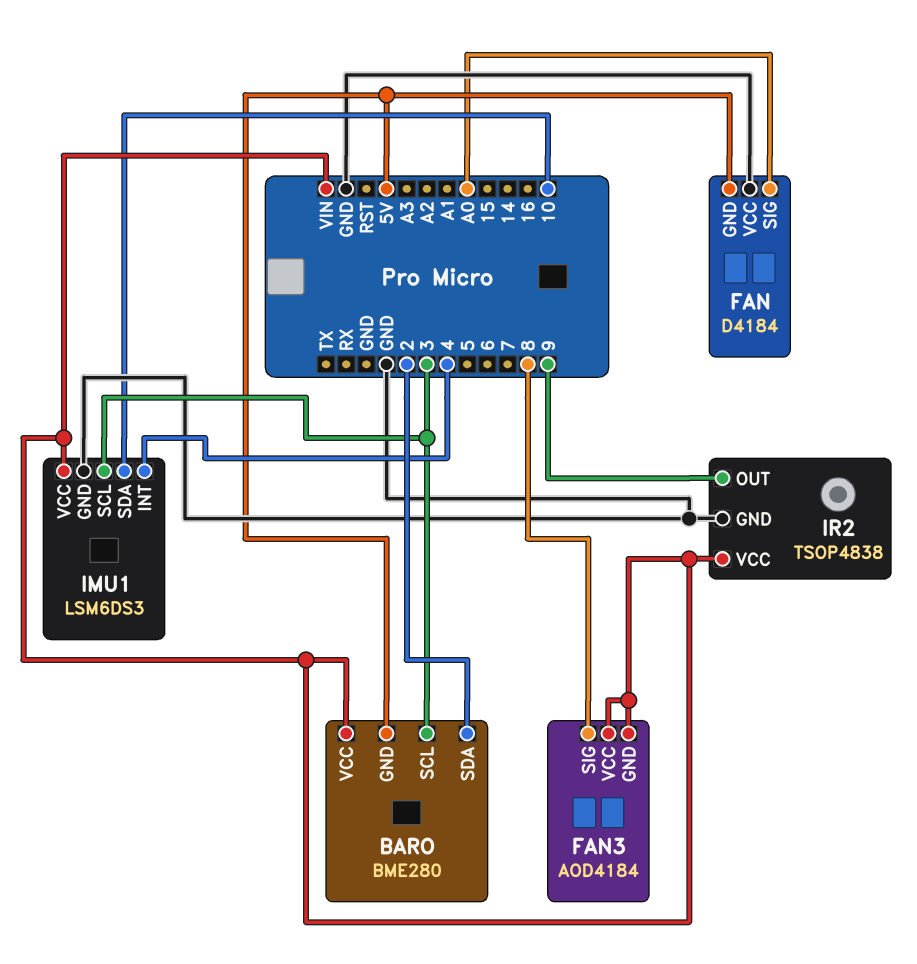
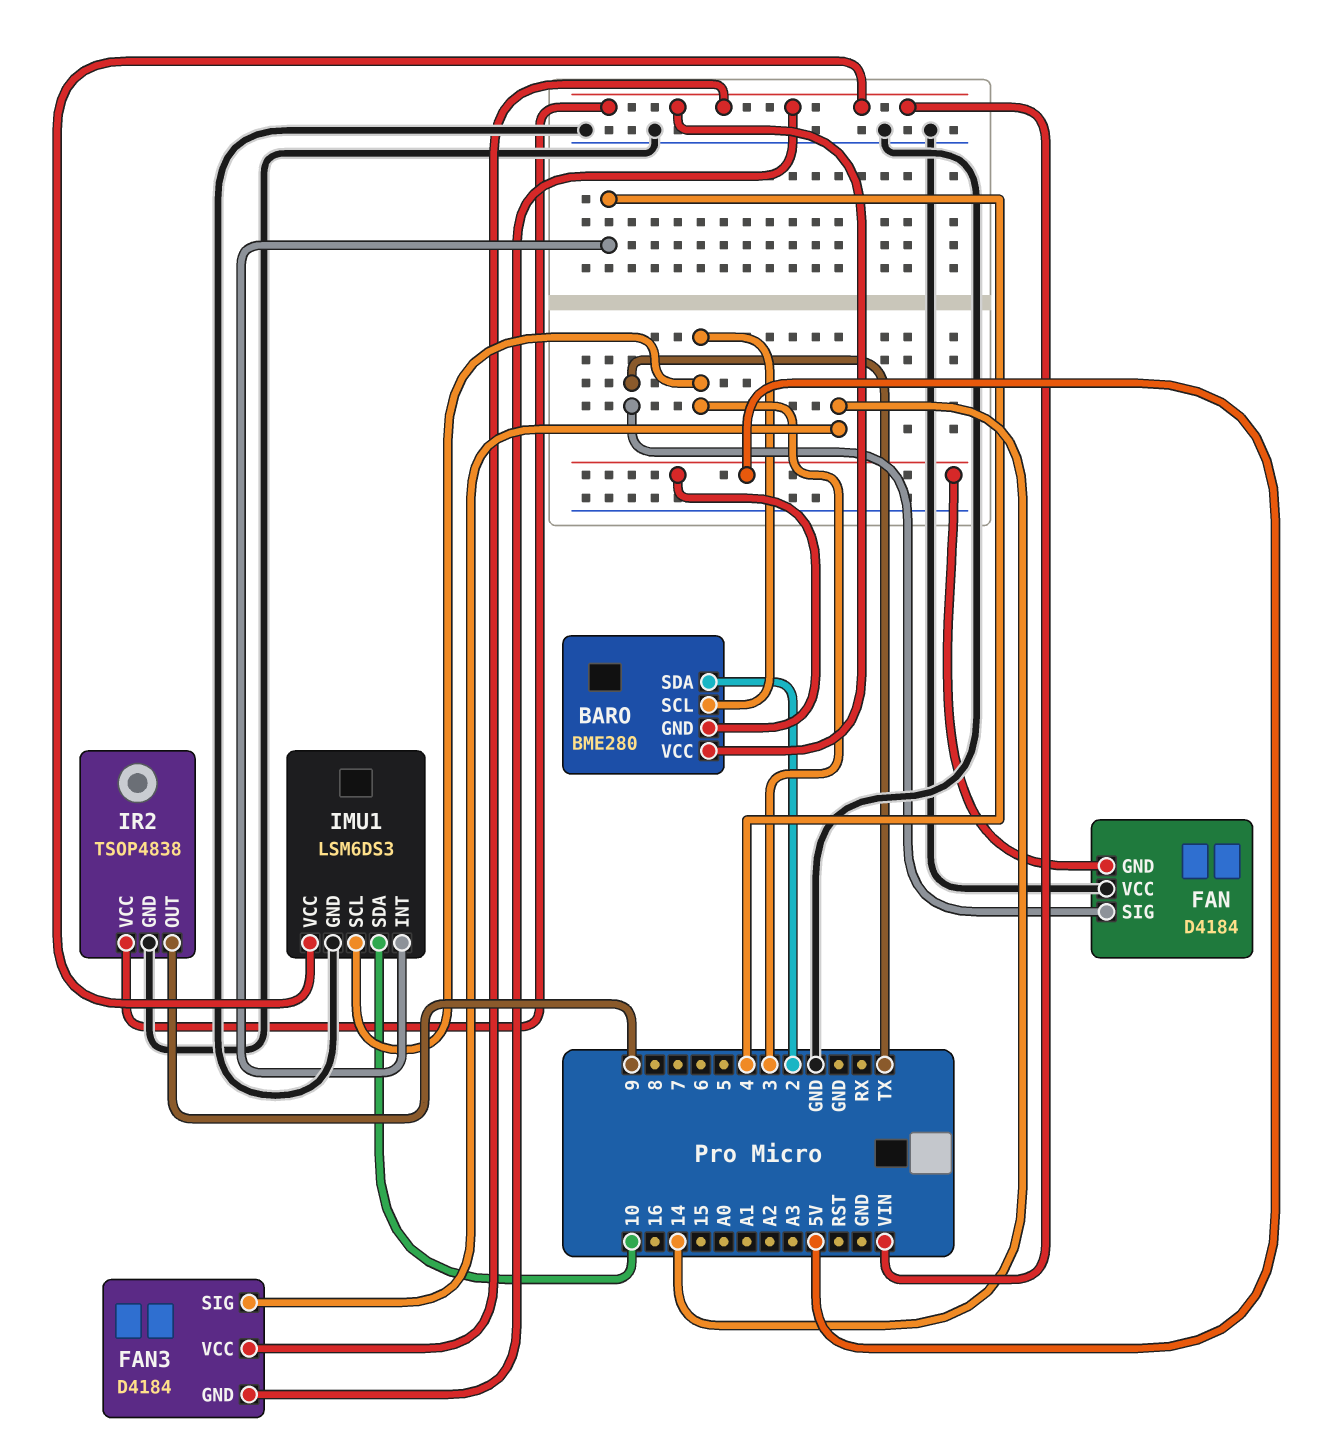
FAN pin SIG: A0 -> TX
FAN3: AOD4184 -> D4184
FAN3 pin SIG: 8 -> 14

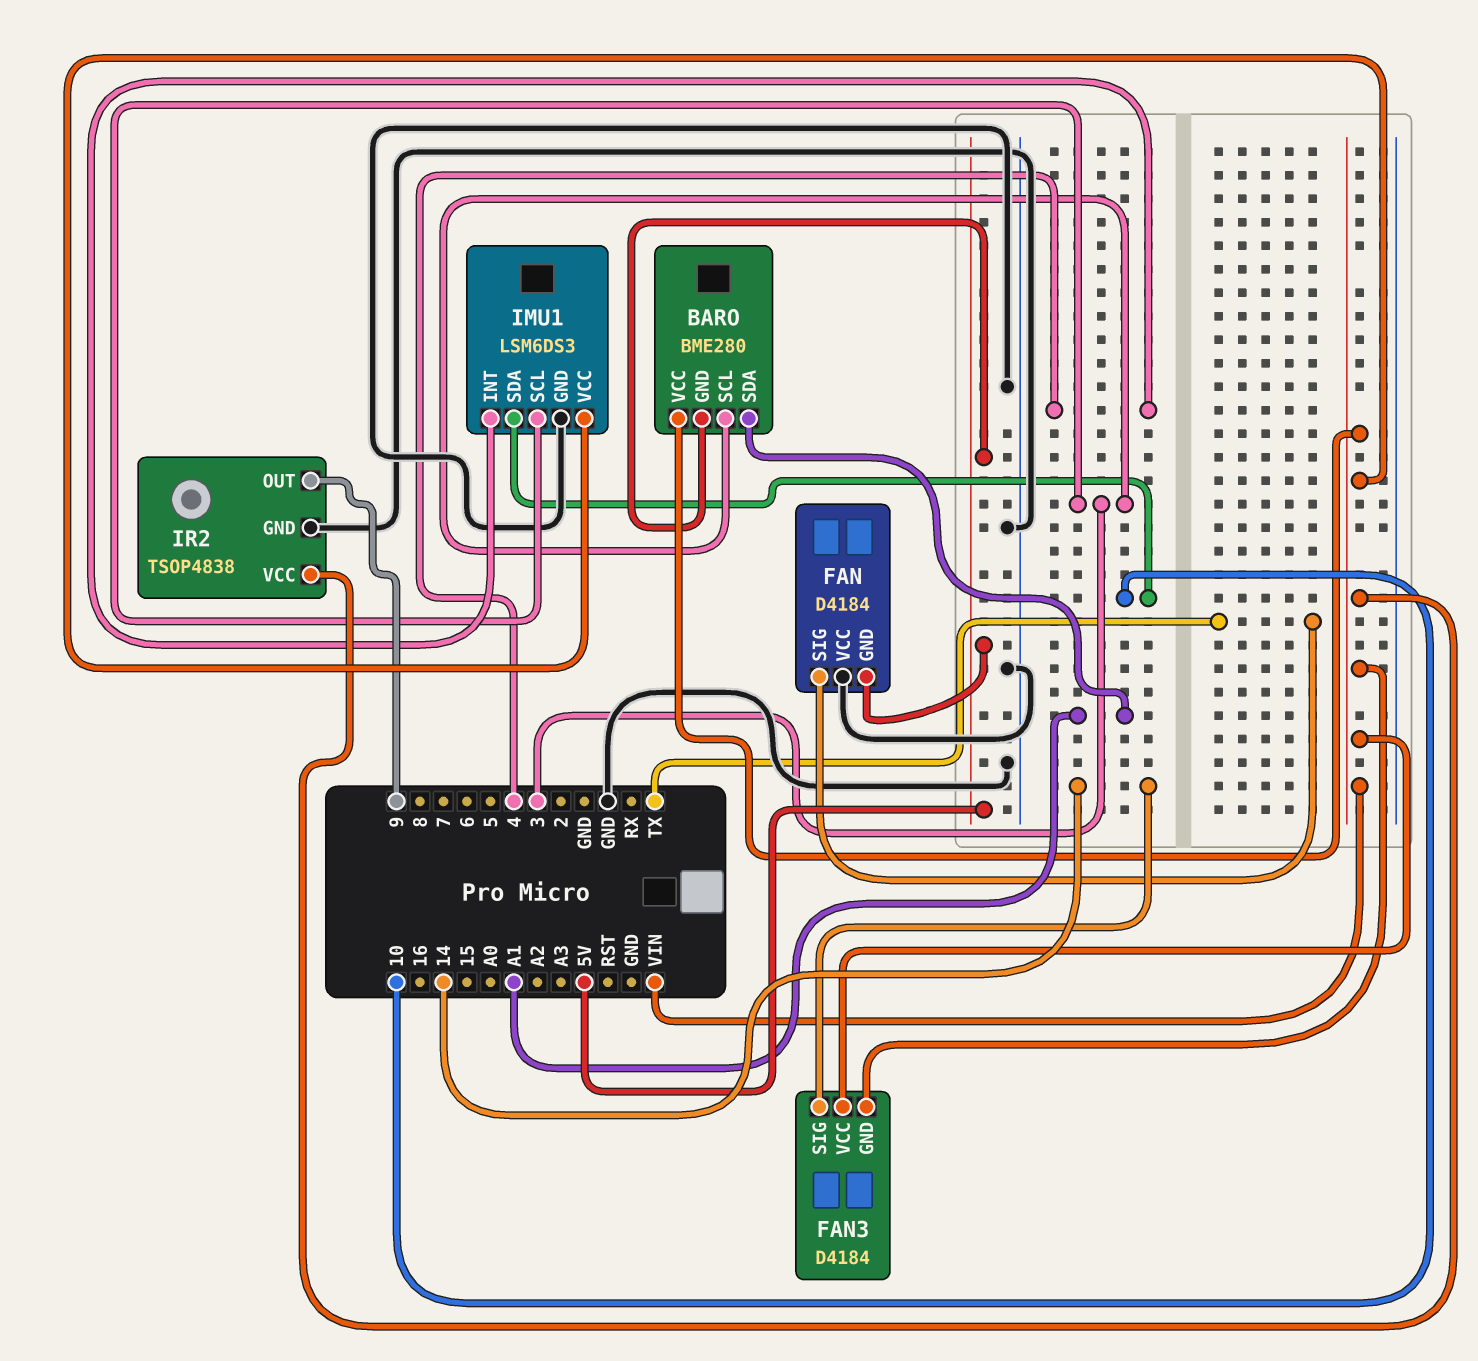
BARO pin SDA: 2 -> A1

